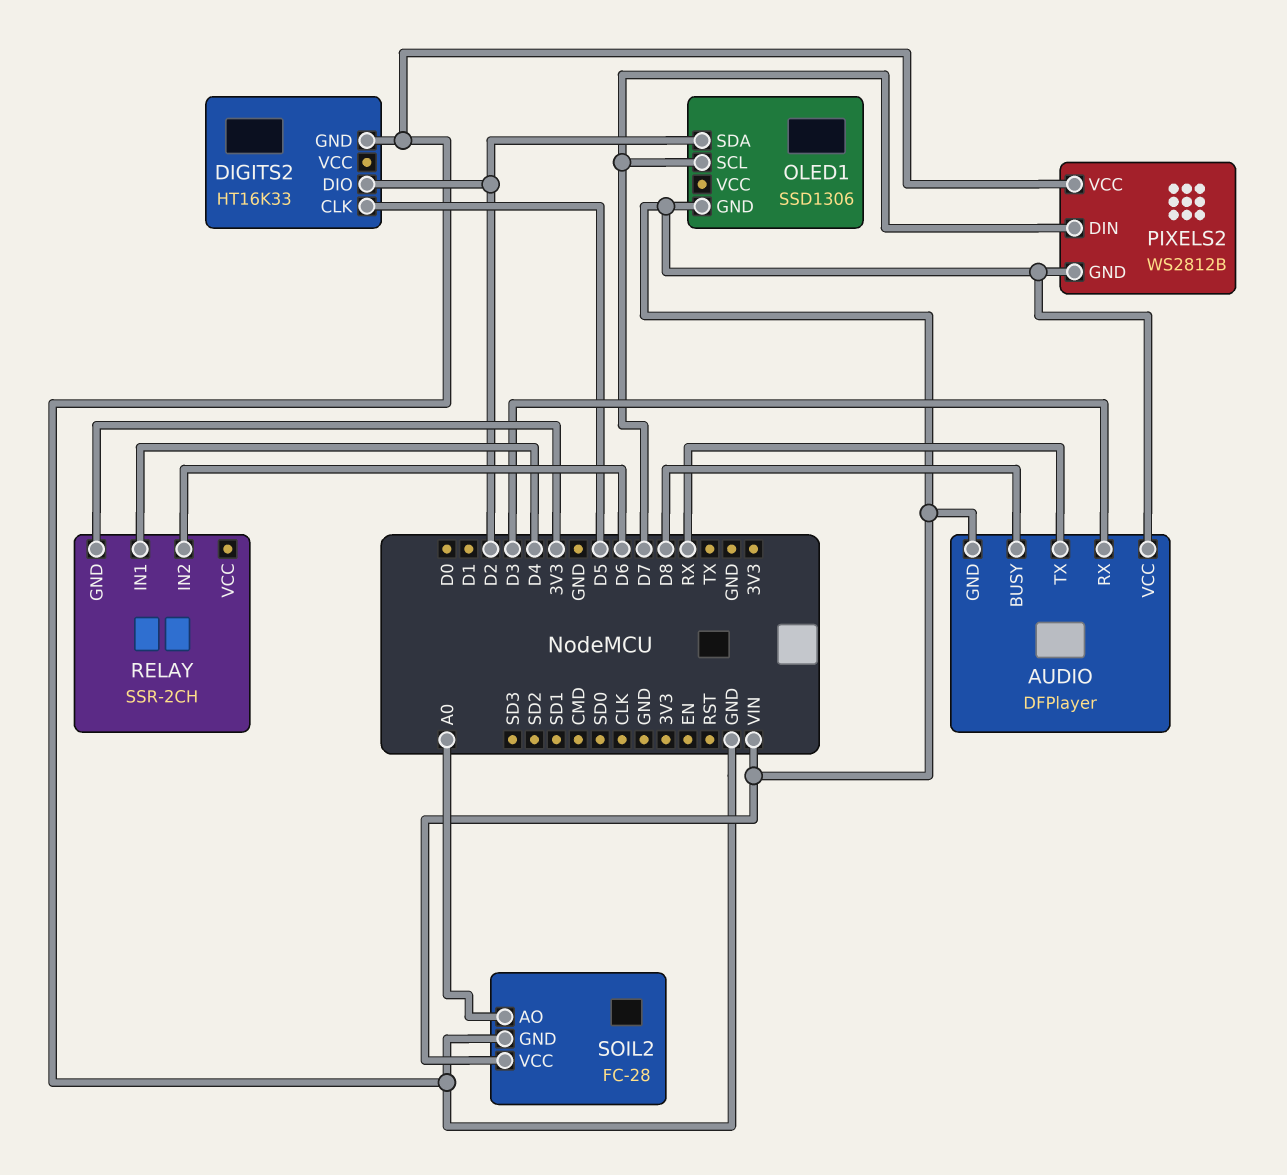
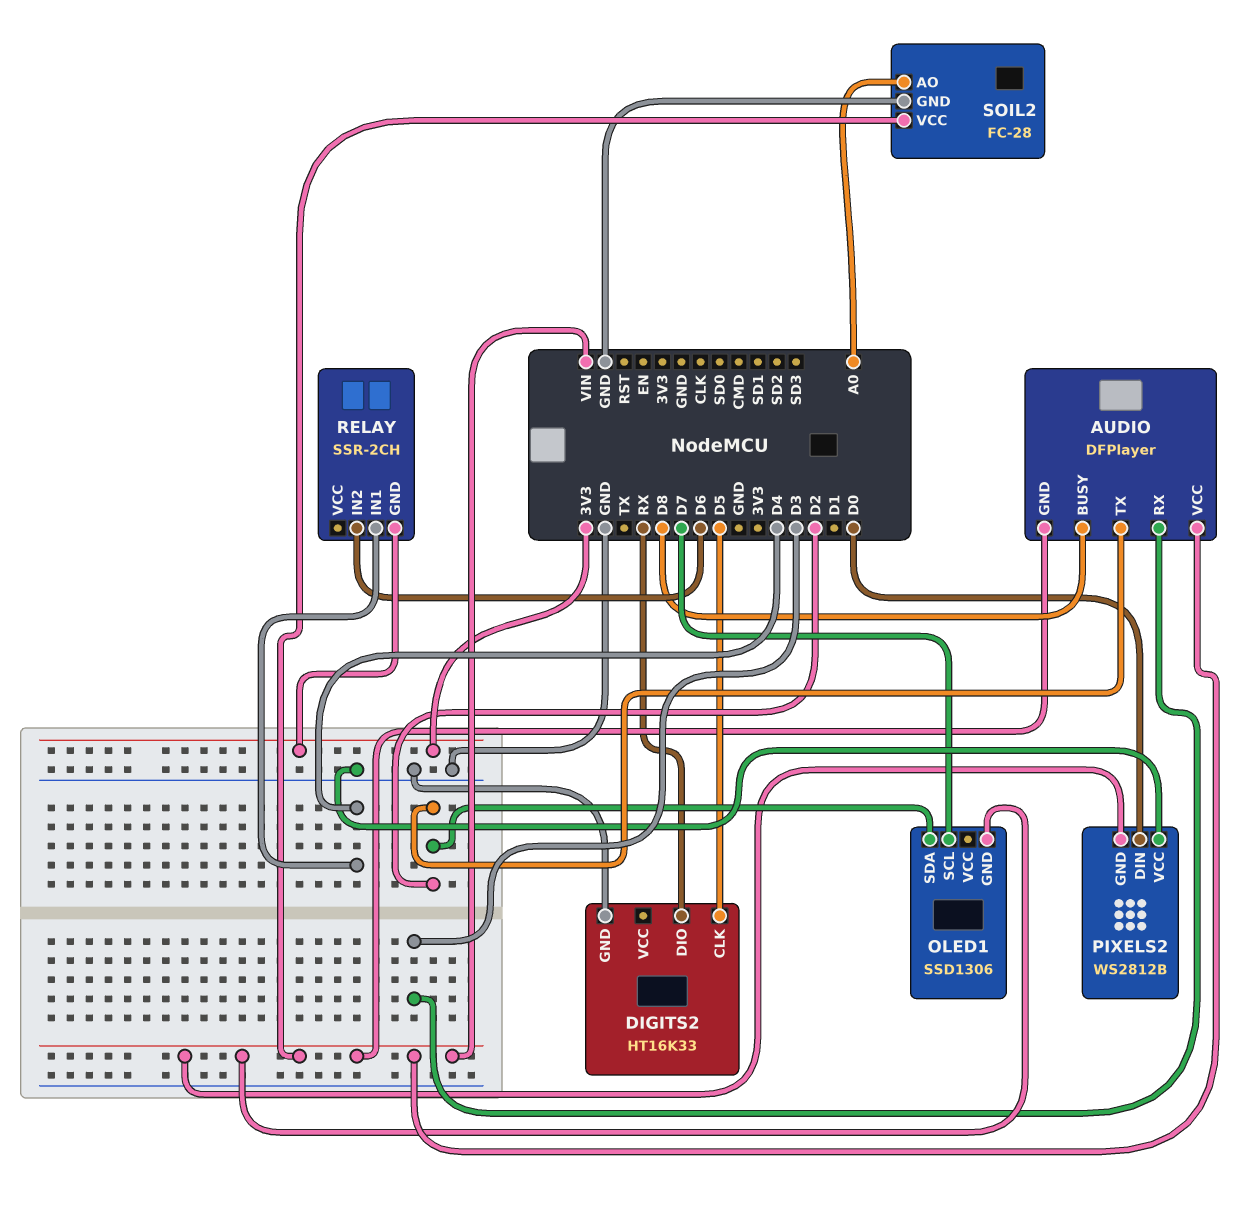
AUDIO pin TX: RX -> D2
DIGITS2 pin DIO: D2 -> RX
PIXELS2 pin DIN: D7 -> D0

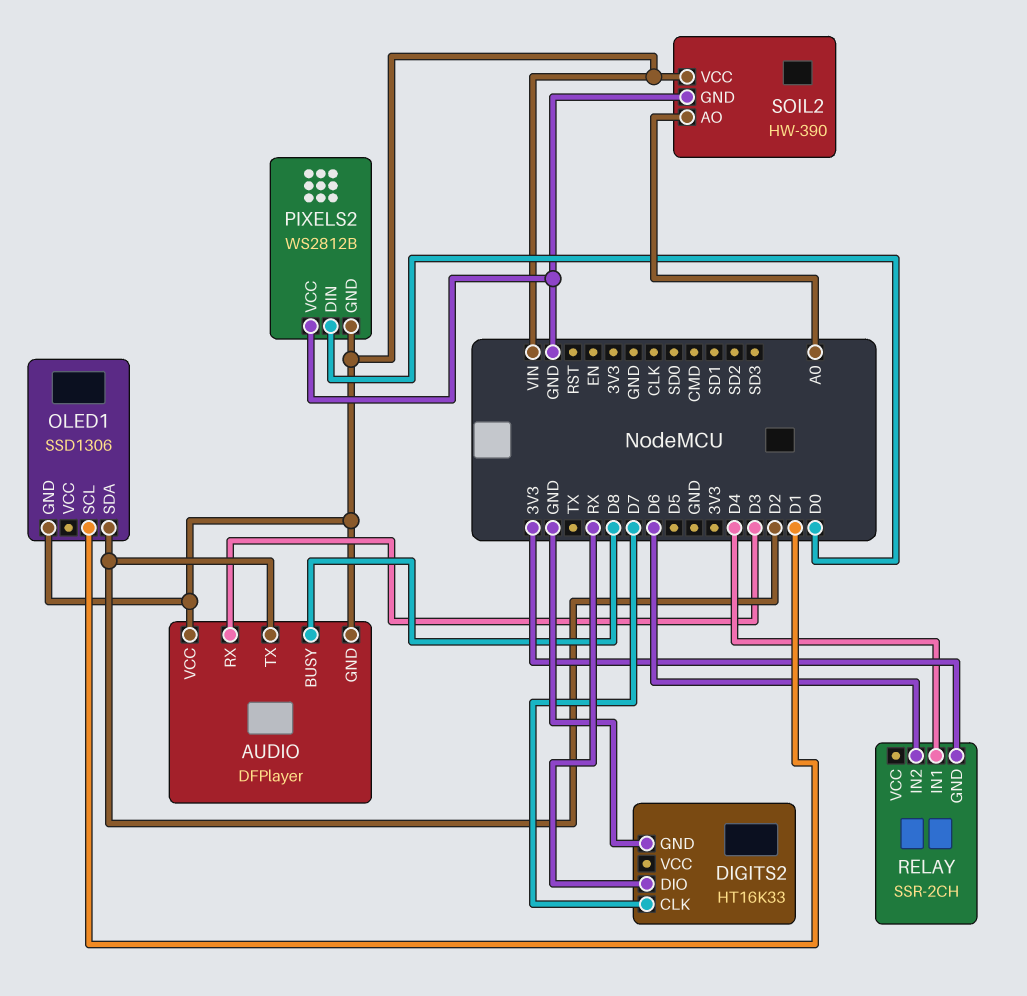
DIGITS2 pin CLK: D5 -> D7
OLED1 pin SCL: D7 -> D1
SOIL2: FC-28 -> HW-390

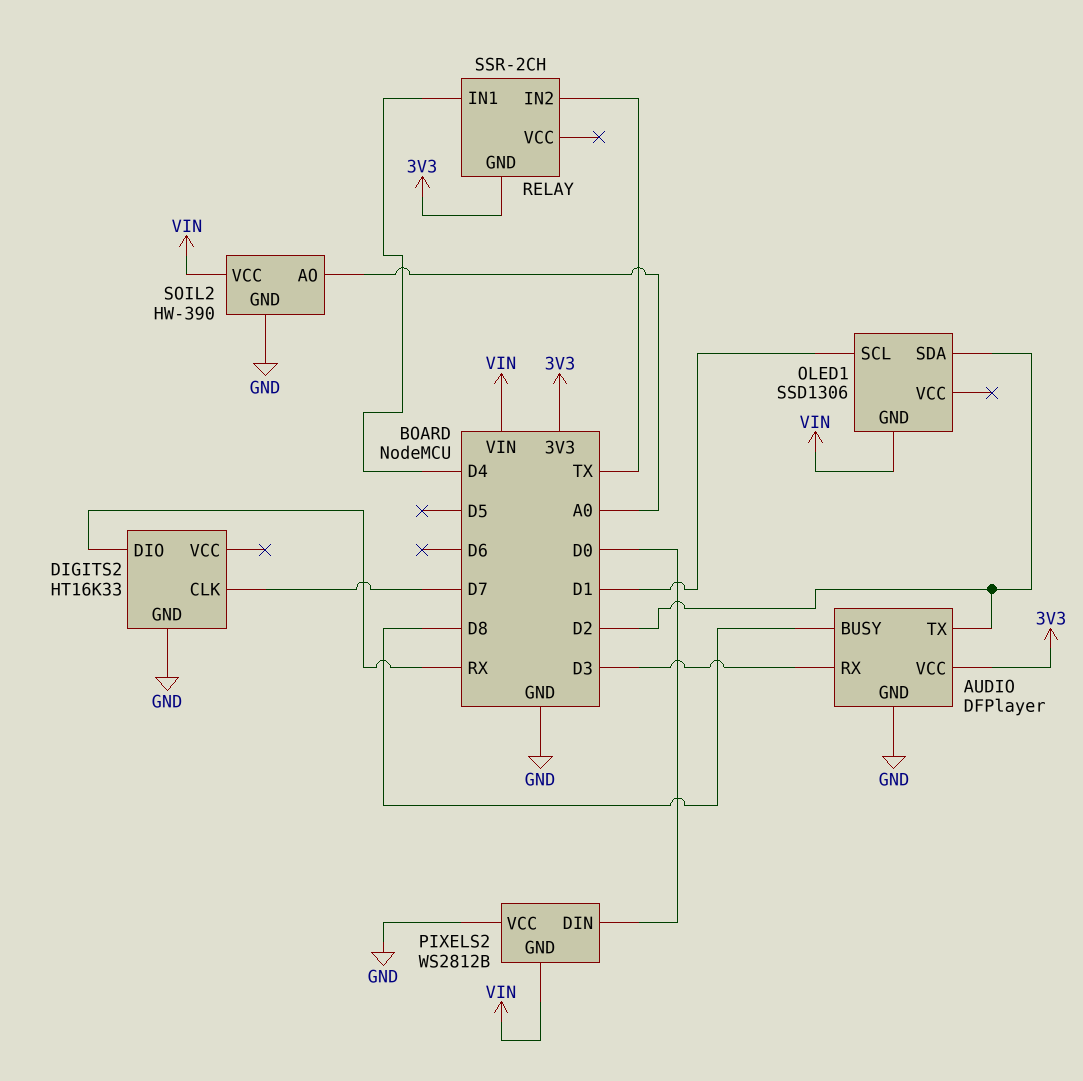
AUDIO pin GND: VIN -> GND
AUDIO pin VCC: VIN -> 3V3
RELAY pin IN2: D6 -> TX

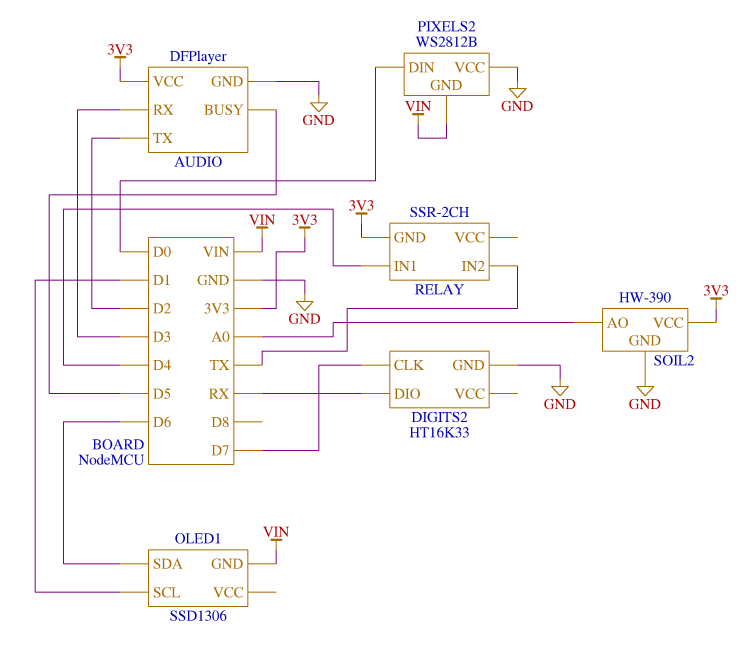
AUDIO pin BUSY: D8 -> D5
OLED1 pin SDA: D2 -> D6
SOIL2 pin VCC: VIN -> 3V3

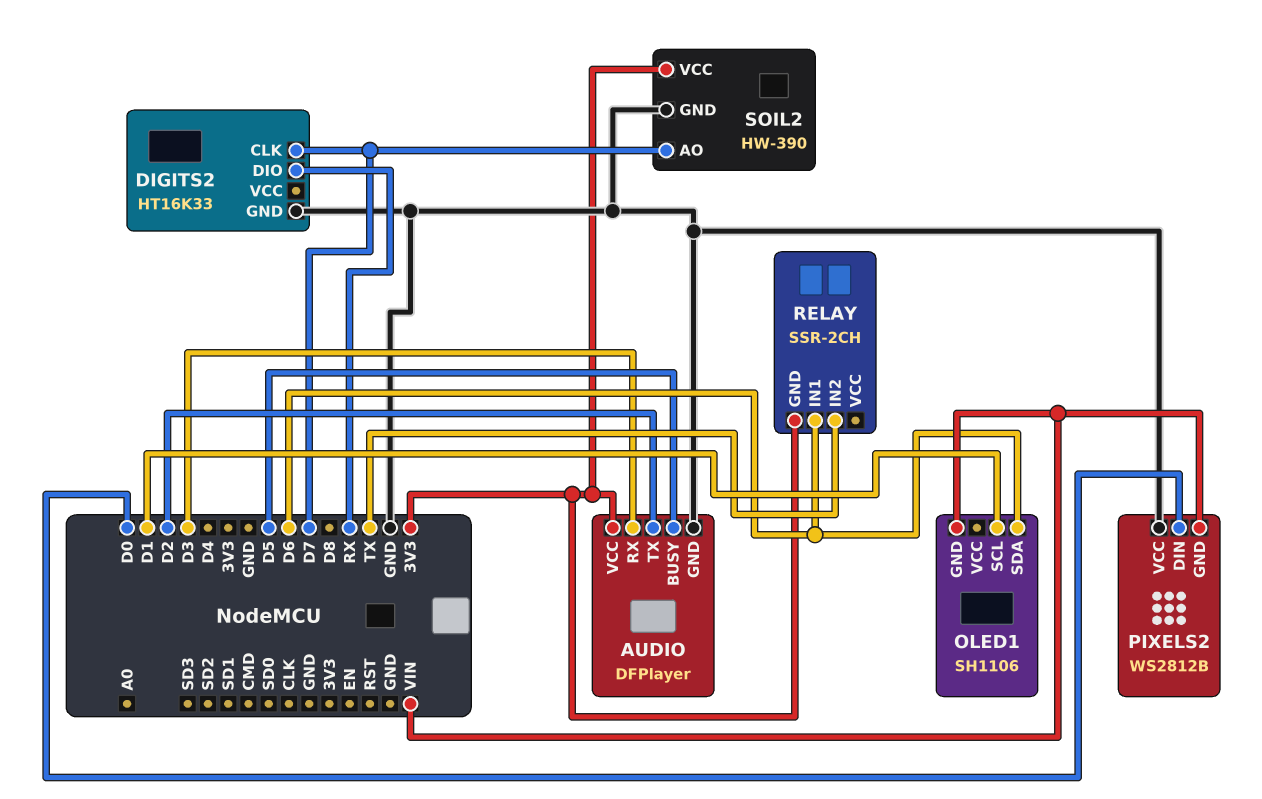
OLED1: SSD1306 -> SH1106
RELAY pin IN1: D4 -> D6
SOIL2 pin AO: A0 -> D7

